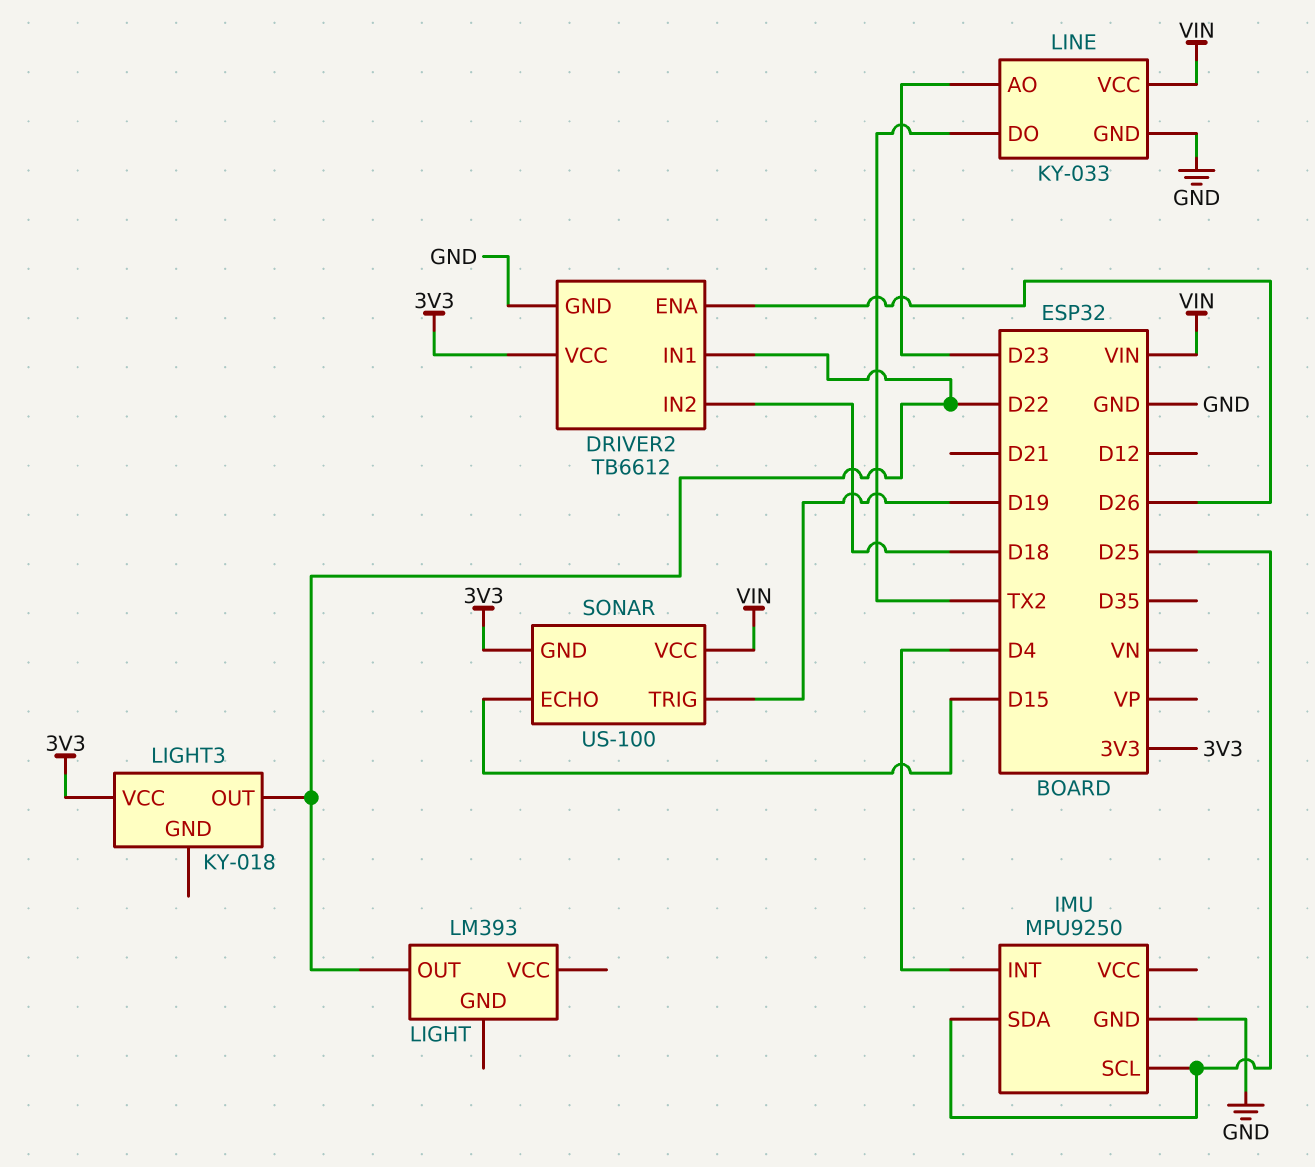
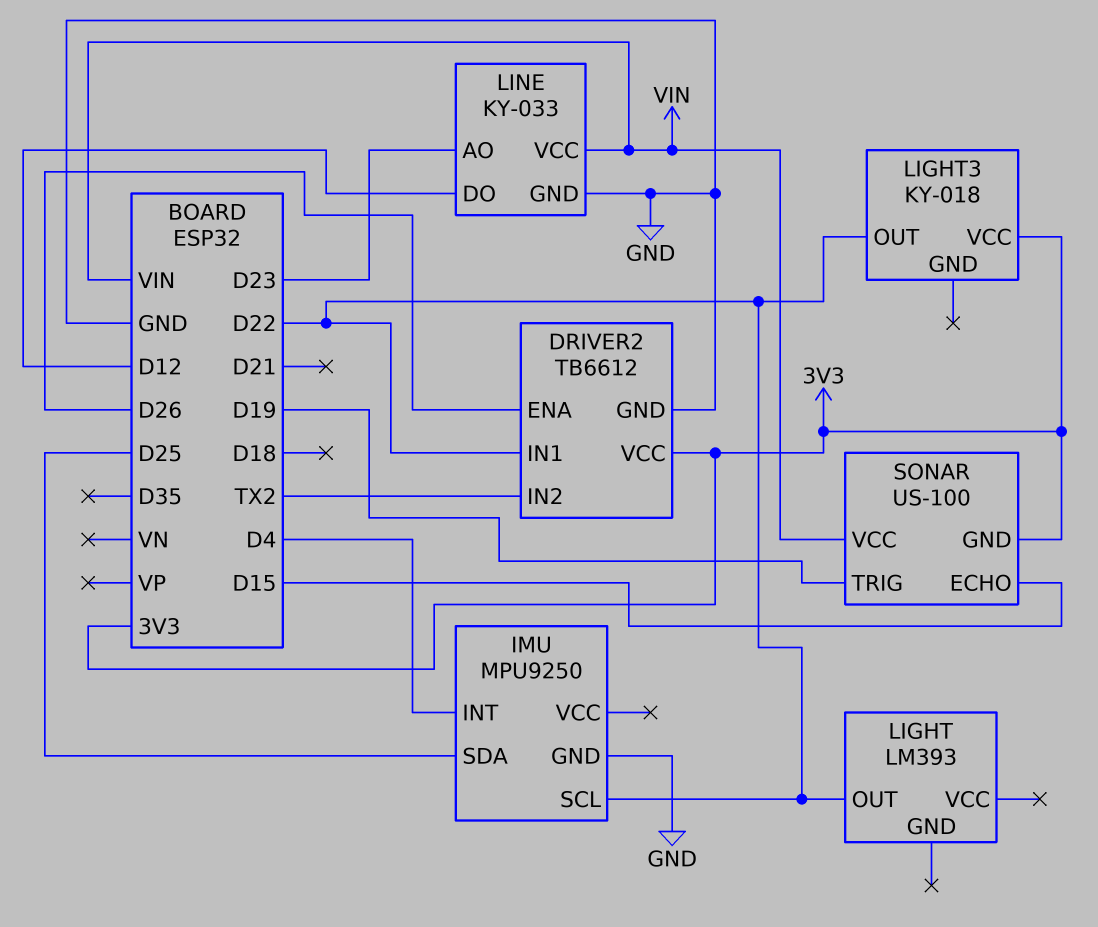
DRIVER2 pin IN2: D18 -> TX2
IMU pin SCL: D25 -> D22
LINE pin DO: TX2 -> D12

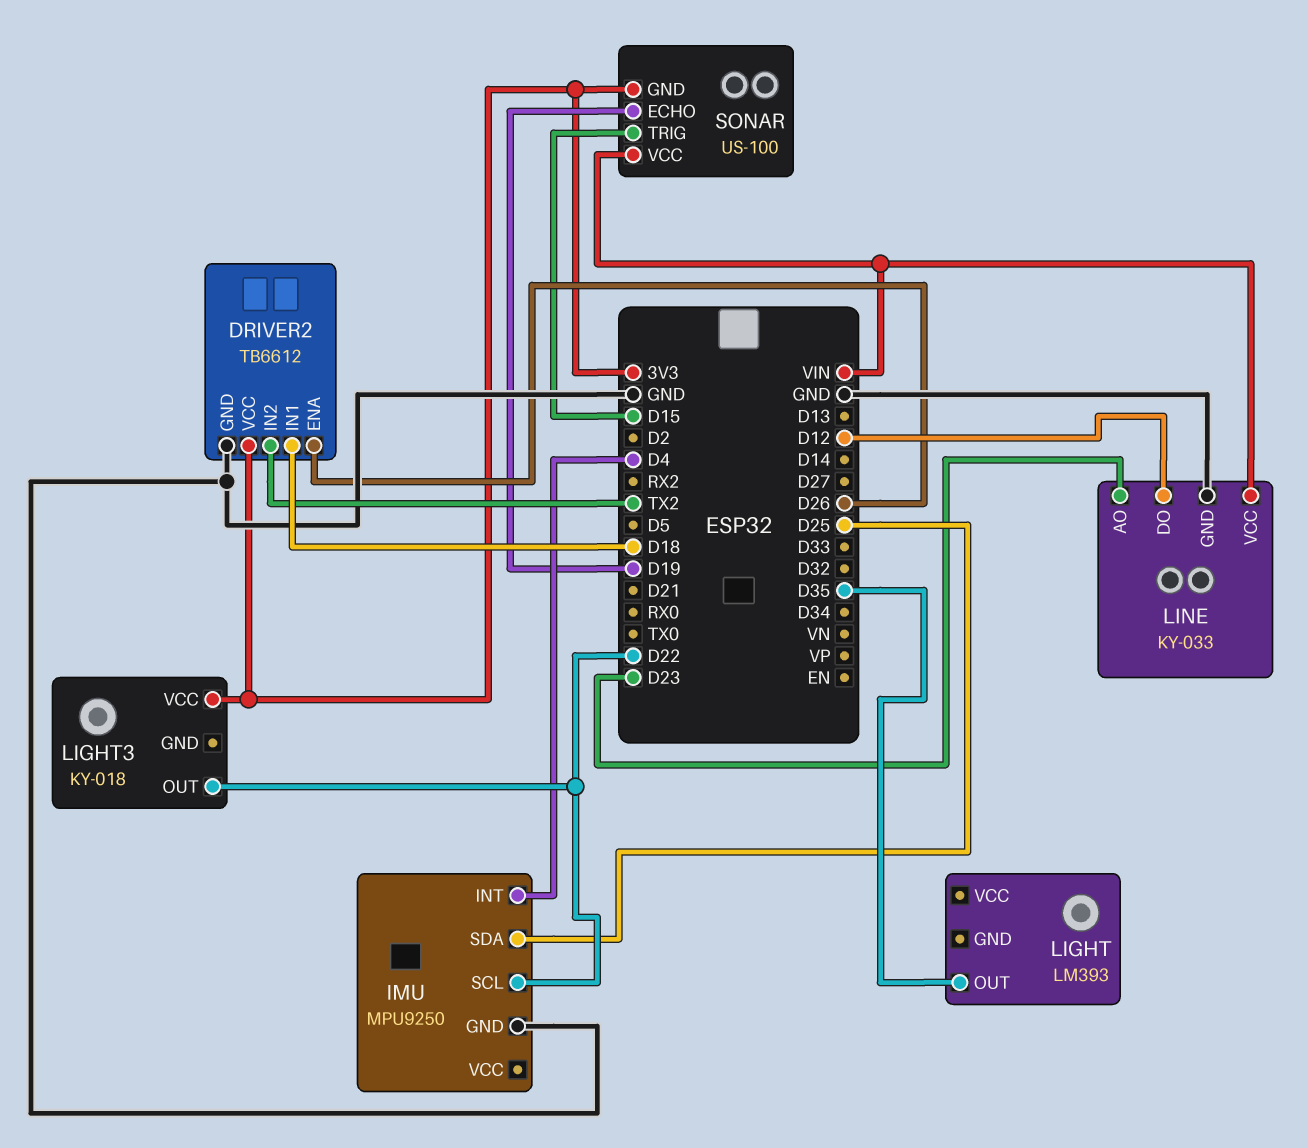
DRIVER2 pin IN1: D22 -> D18
LIGHT pin OUT: D22 -> D35
SONAR pin ECHO: D15 -> D19
SONAR pin TRIG: D19 -> D15

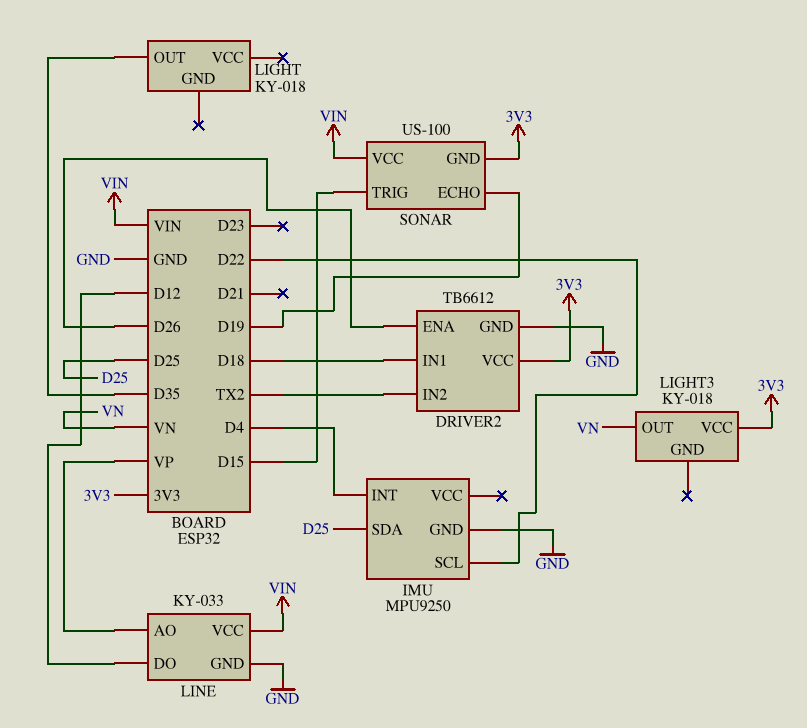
LIGHT: LM393 -> KY-018
LIGHT3 pin OUT: D22 -> VN
LINE pin AO: D23 -> VP

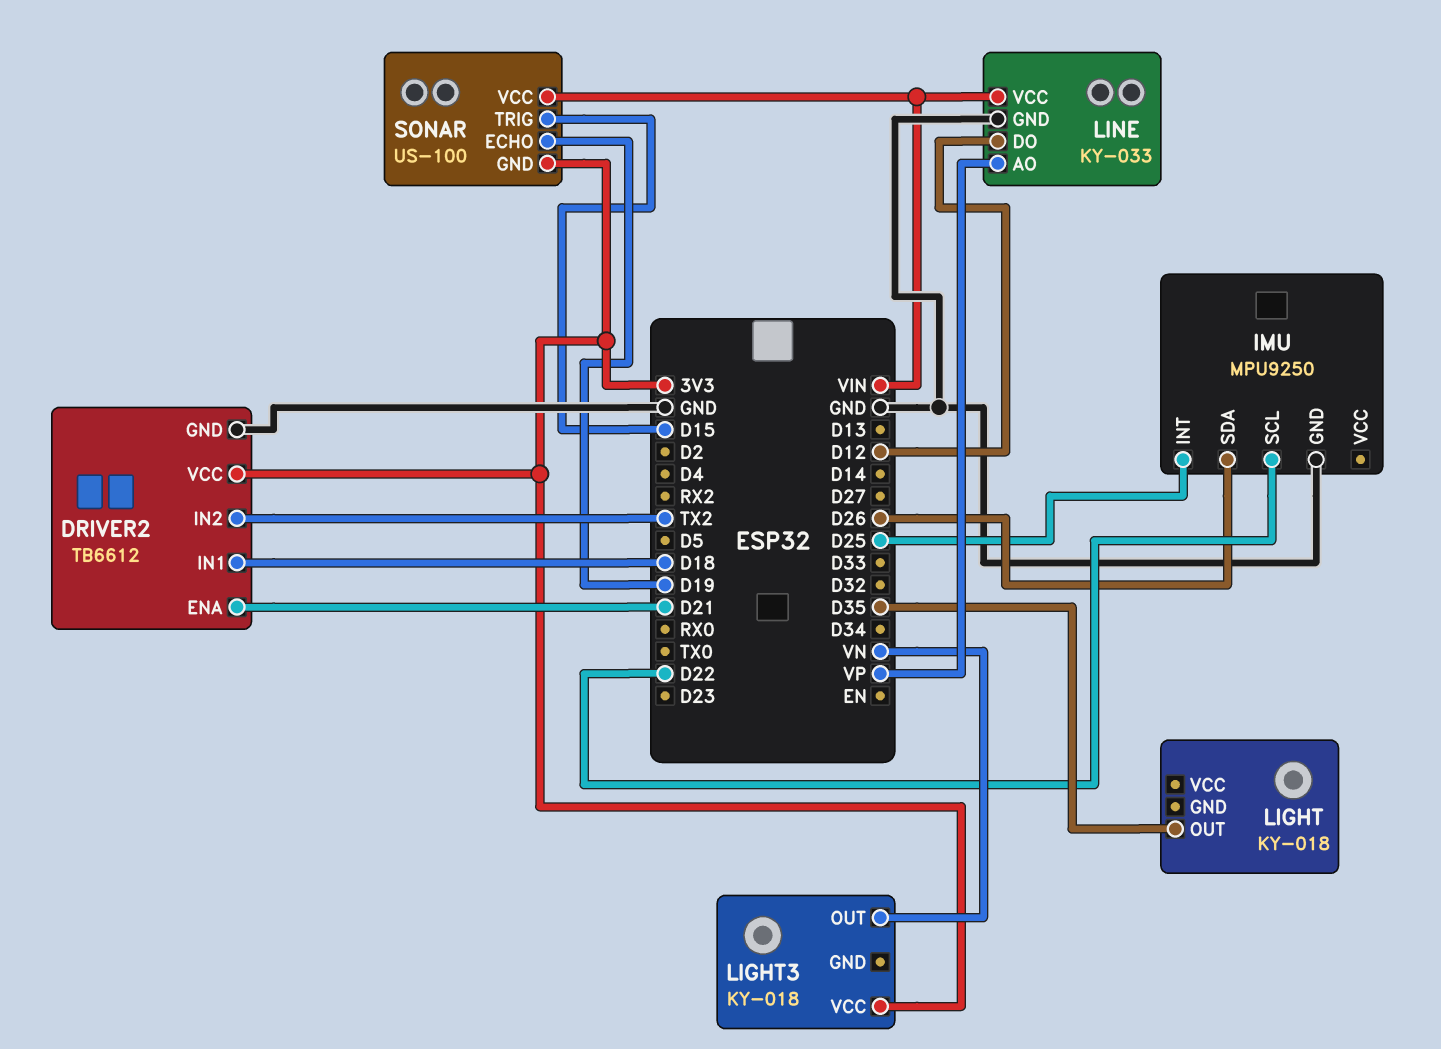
DRIVER2 pin ENA: D26 -> D21
IMU pin INT: D4 -> D25
IMU pin SDA: D25 -> D26

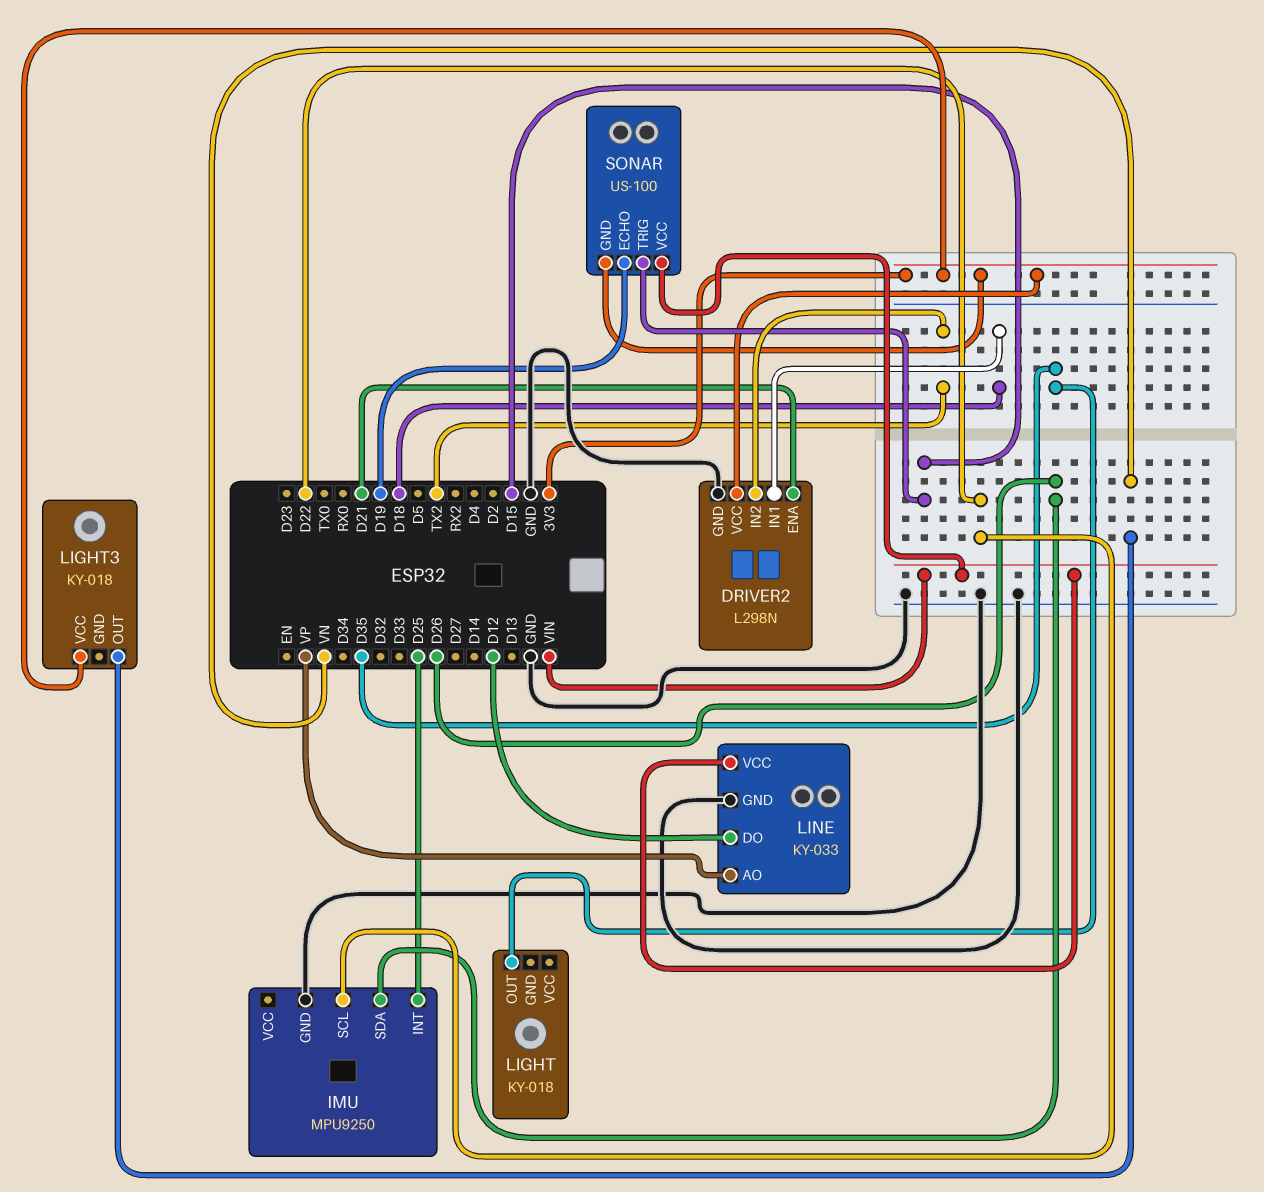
DRIVER2: TB6612 -> L298N

